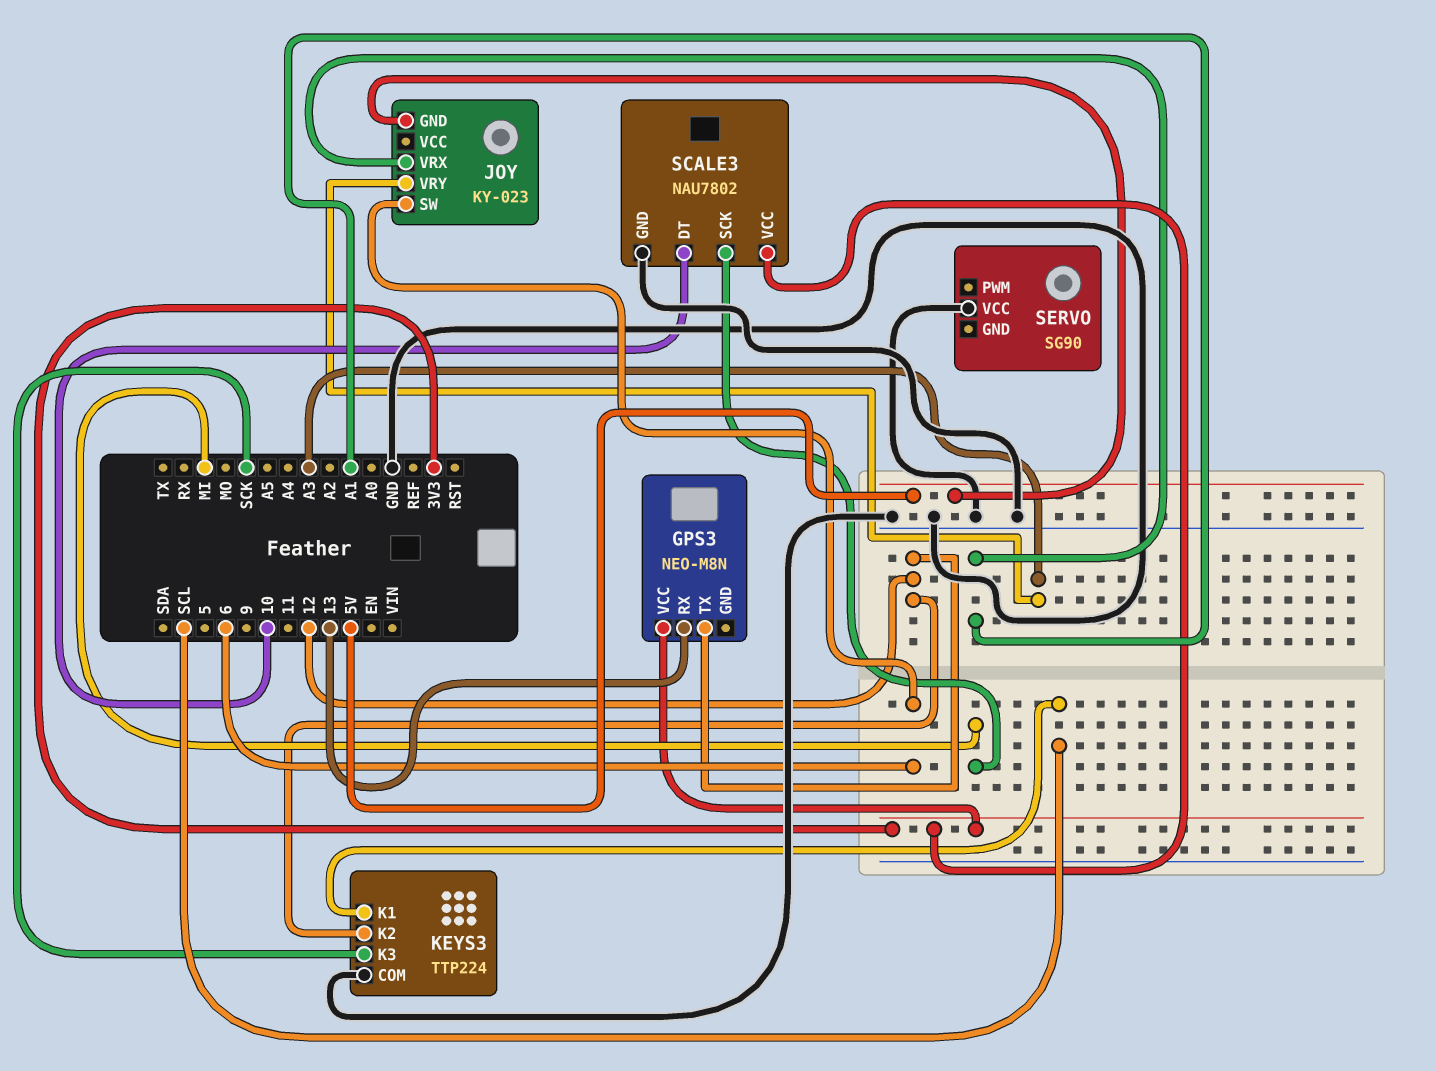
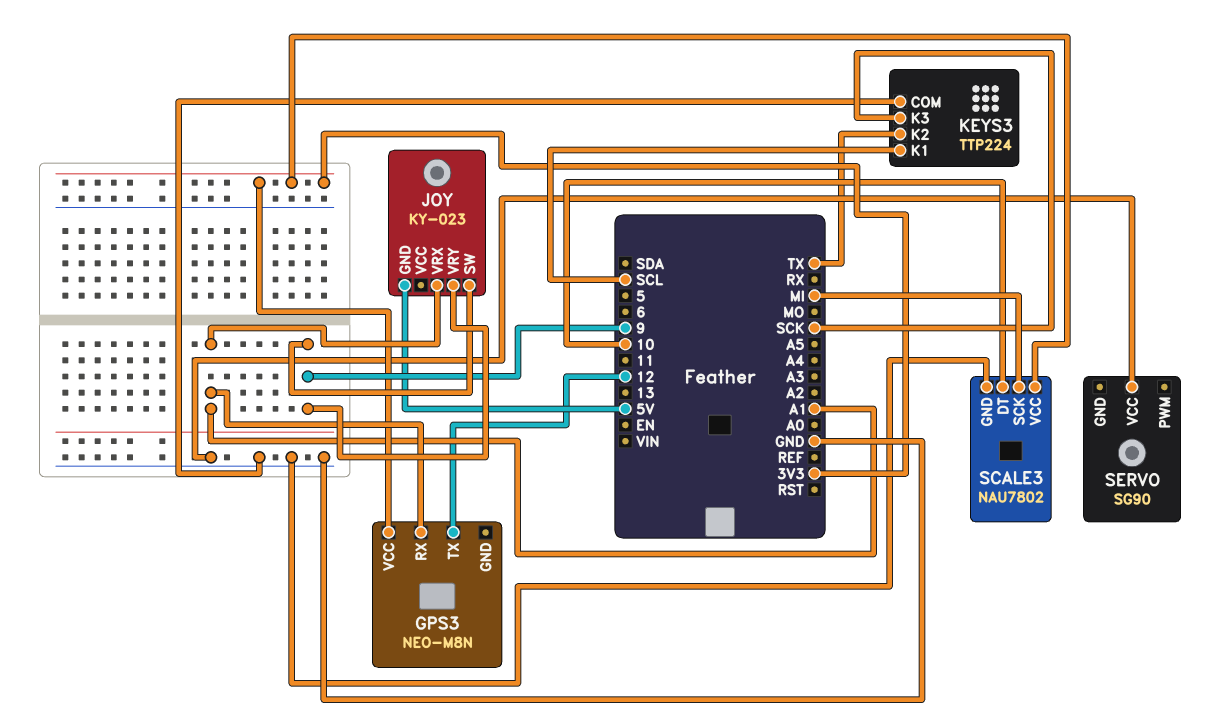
GPS3 pin RX: 13 -> A1
JOY pin SW: 6 -> 9
JOY pin VRY: A3 -> 9
KEYS3 pin K2: 12 -> TX

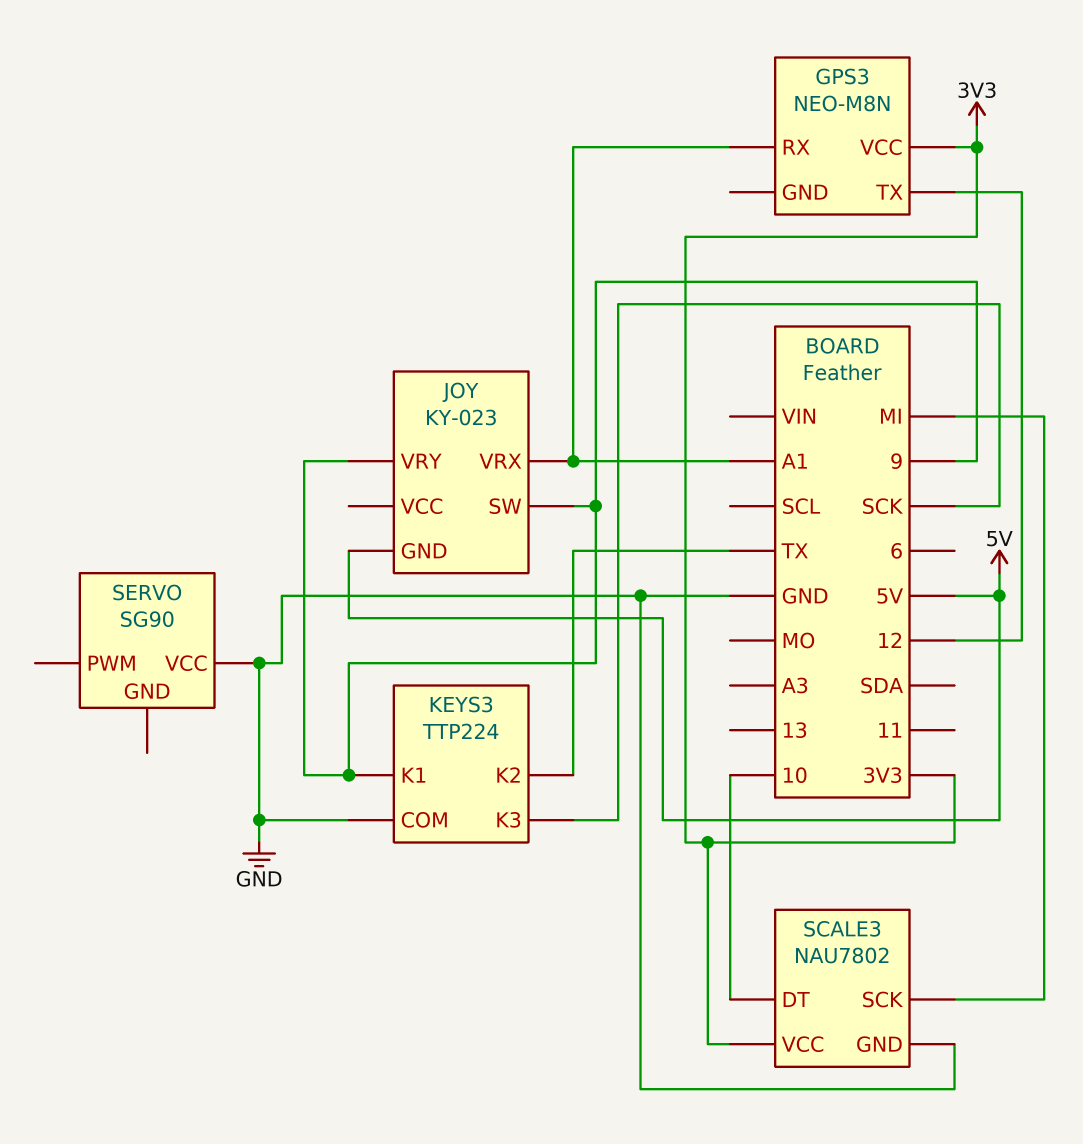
KEYS3 pin K1: SCL -> 9

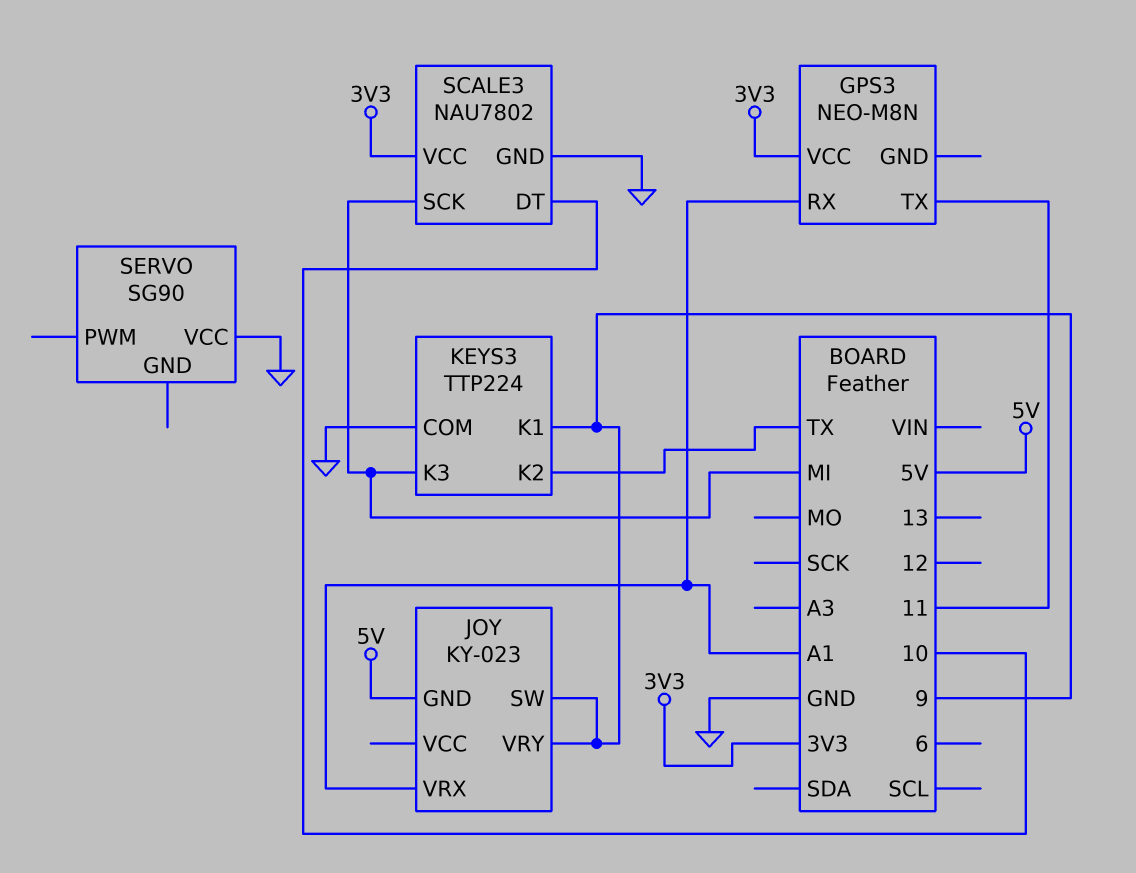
GPS3 pin TX: 12 -> 11
KEYS3 pin K3: SCK -> MI

